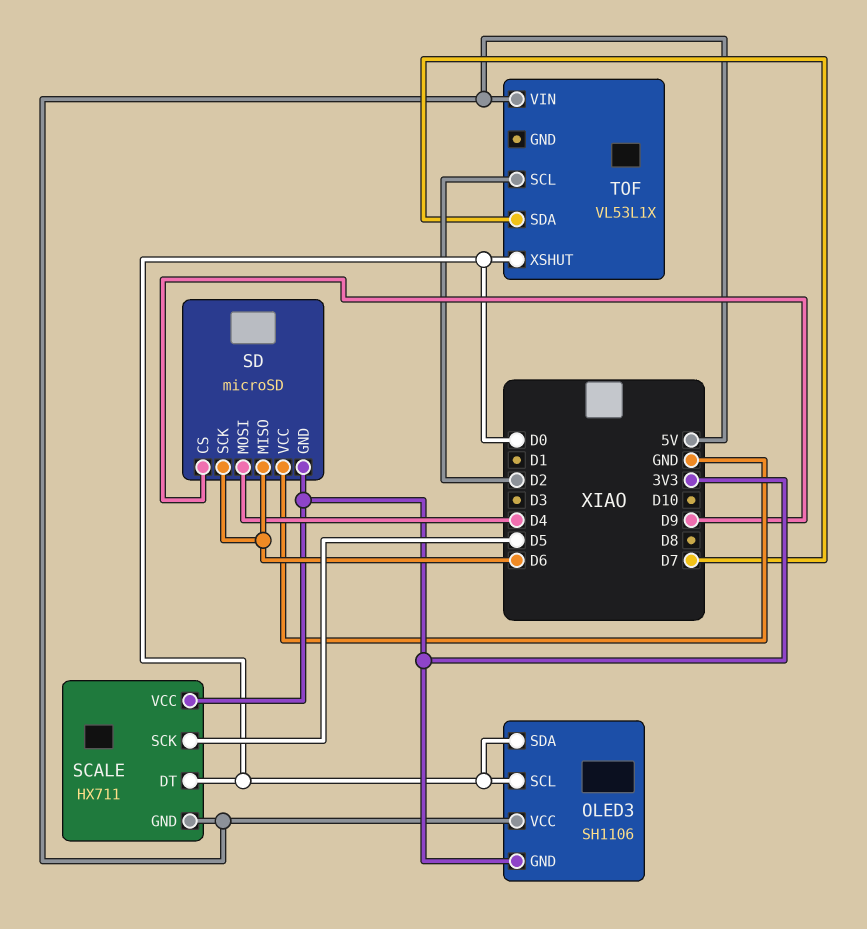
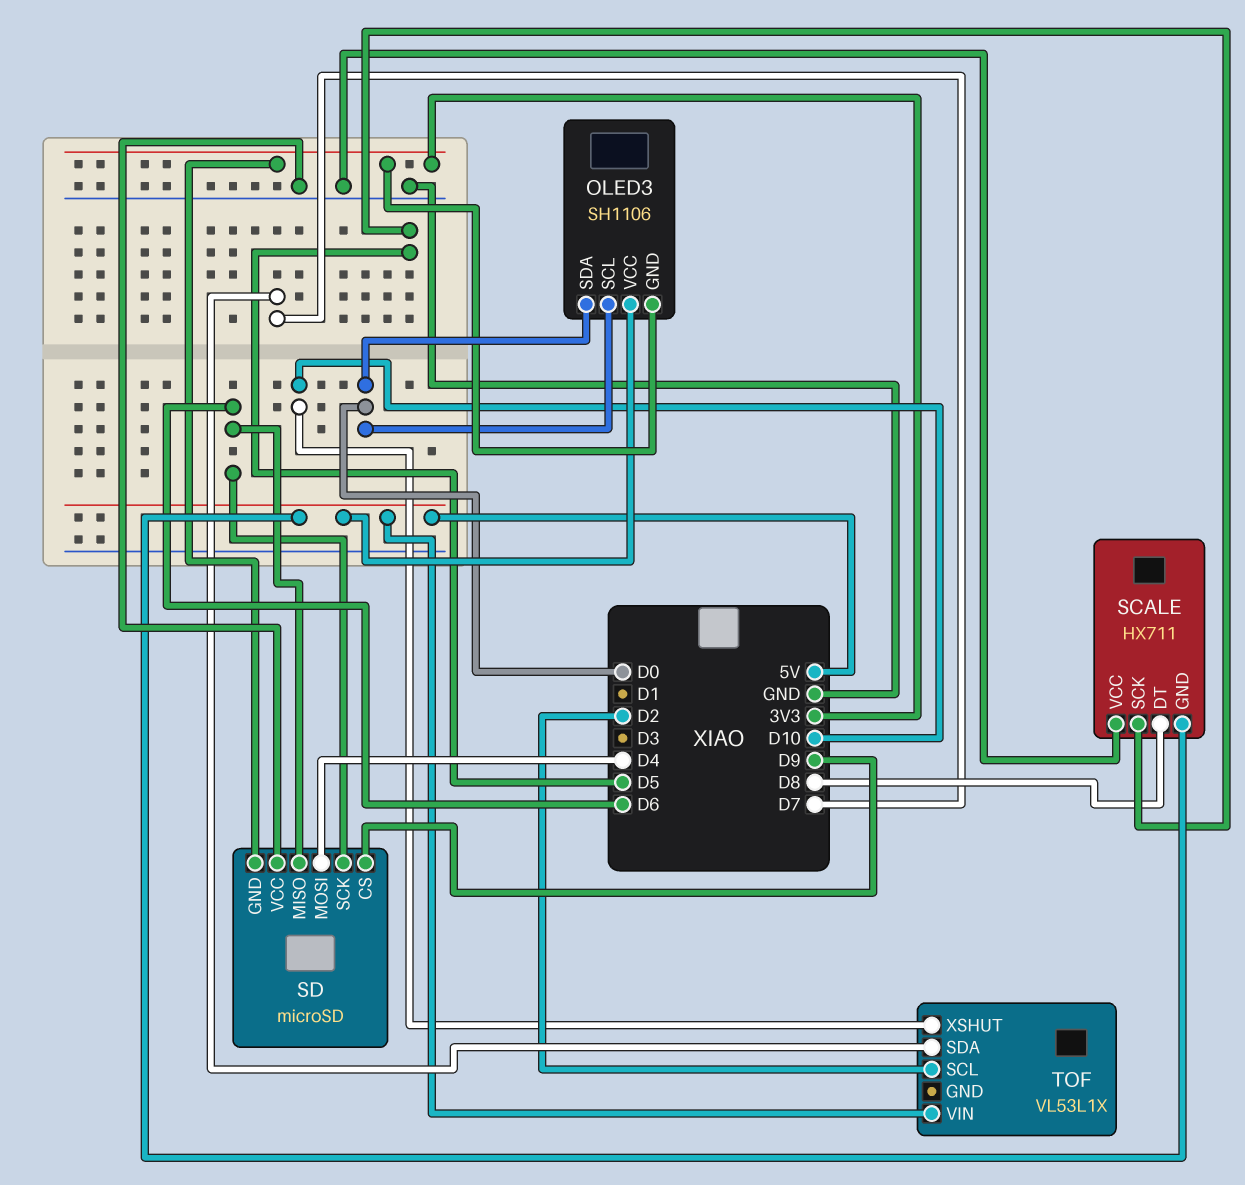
SCALE pin DT: D0 -> D8
SCALE pin VCC: 3V3 -> GND
TOF pin XSHUT: D0 -> D10

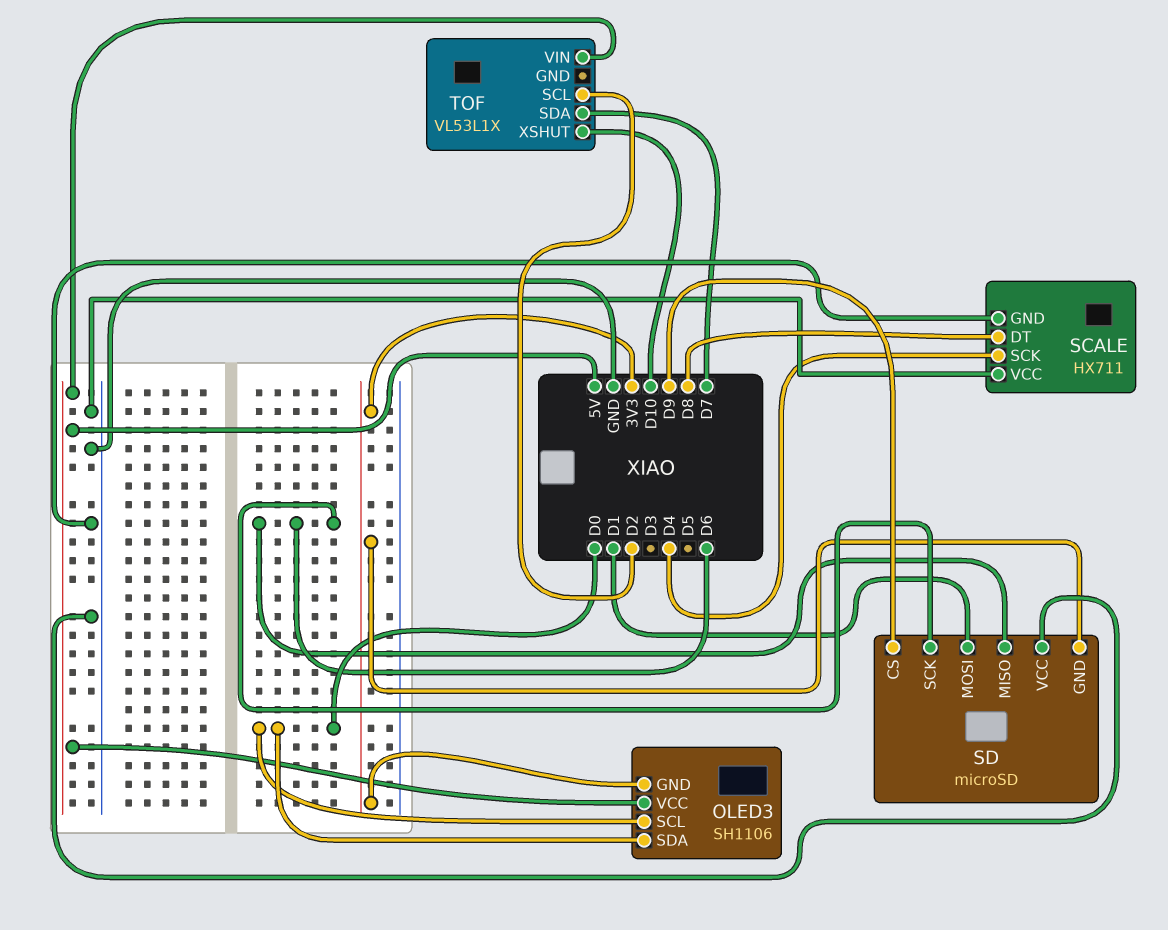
SCALE pin GND: 5V -> GND
SCALE pin SCK: D5 -> D4
SD pin MOSI: D4 -> D1

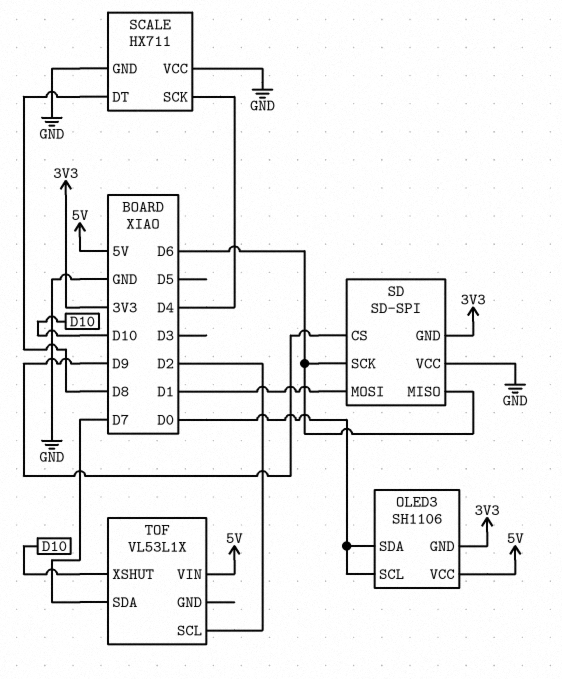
SD: microSD -> SD-SPI

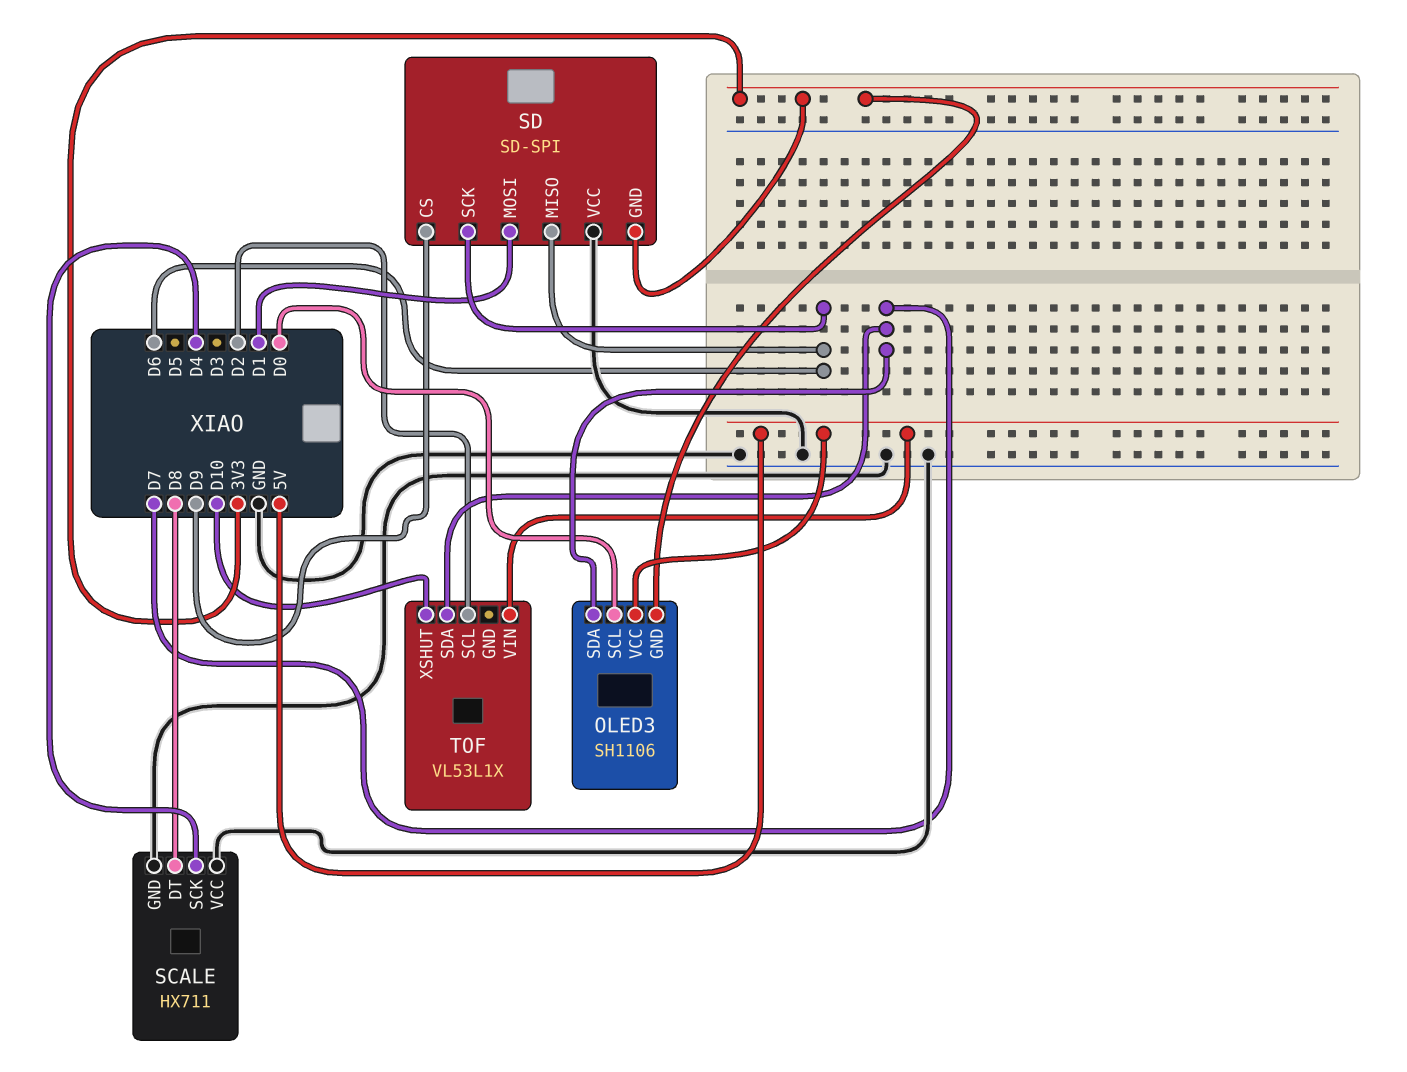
OLED3 pin SDA: D0 -> D7

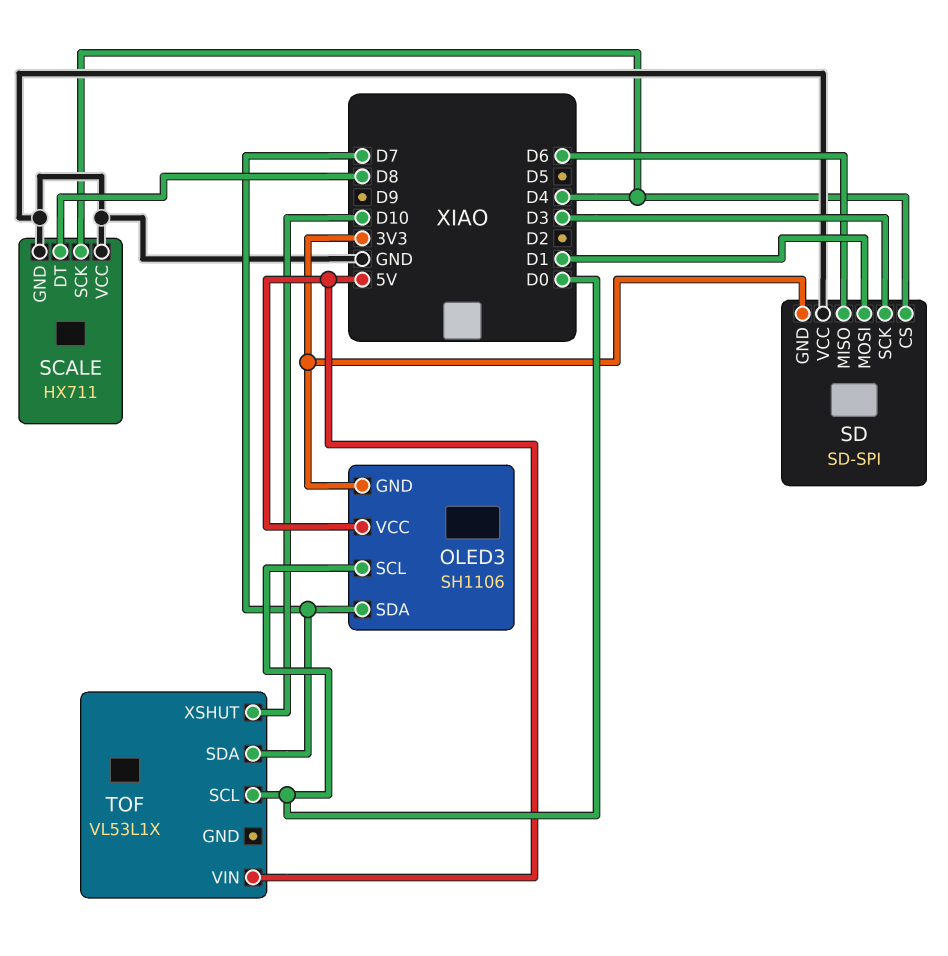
SD pin CS: D9 -> D4
SD pin SCK: D6 -> D3
TOF pin SCL: D2 -> D0

